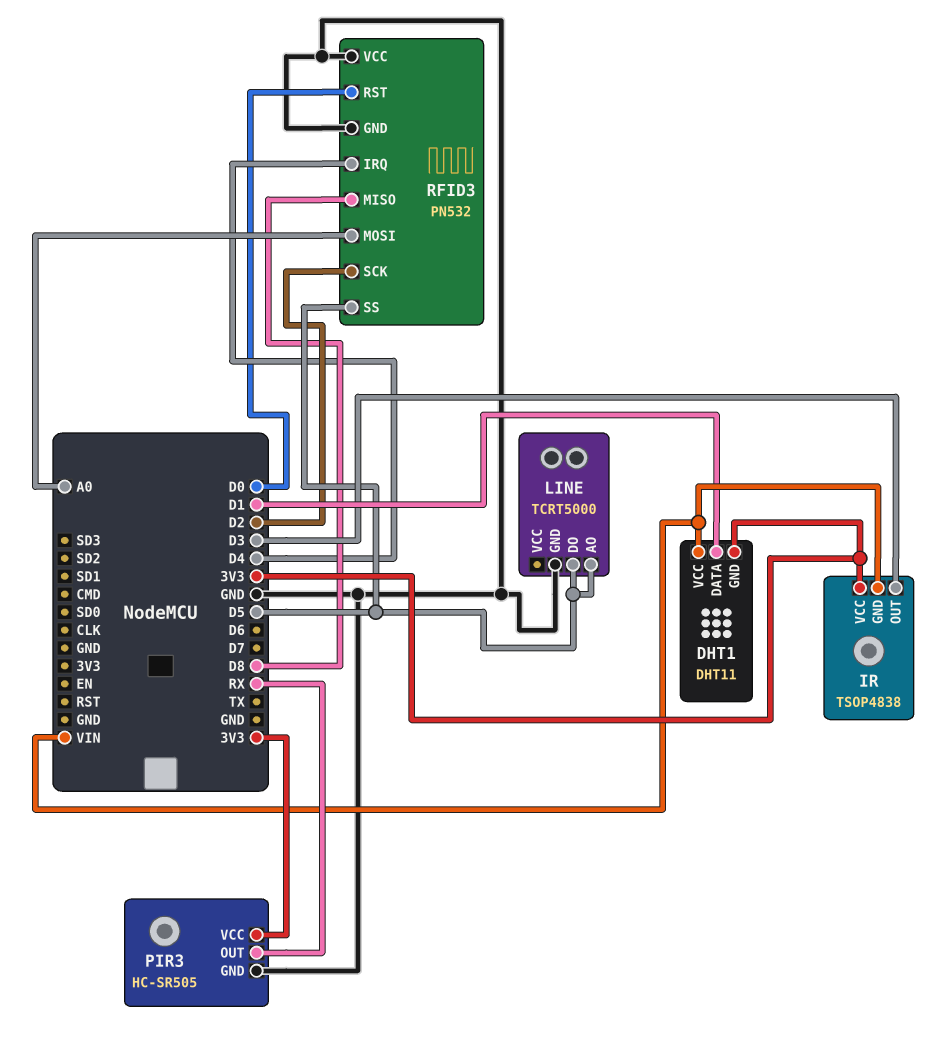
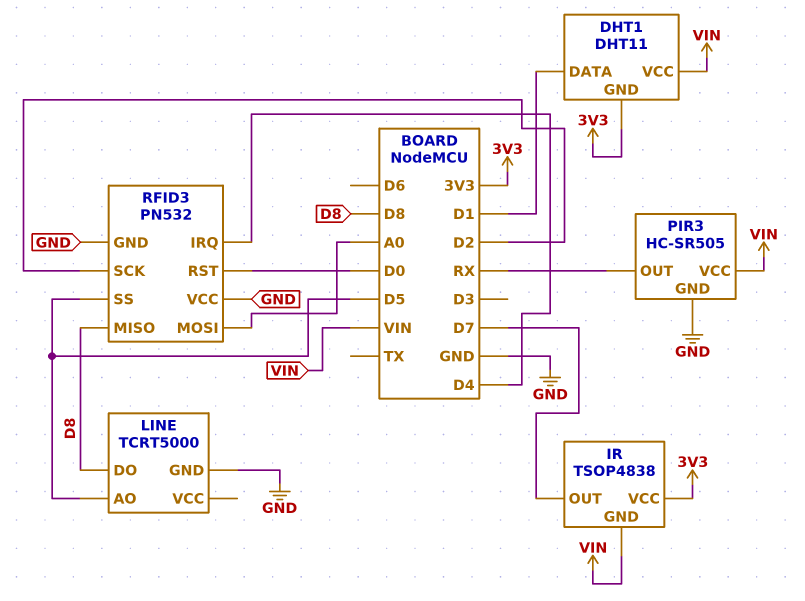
IR pin OUT: D3 -> D7
LINE pin DO: D5 -> D8
PIR3 pin VCC: 3V3 -> VIN

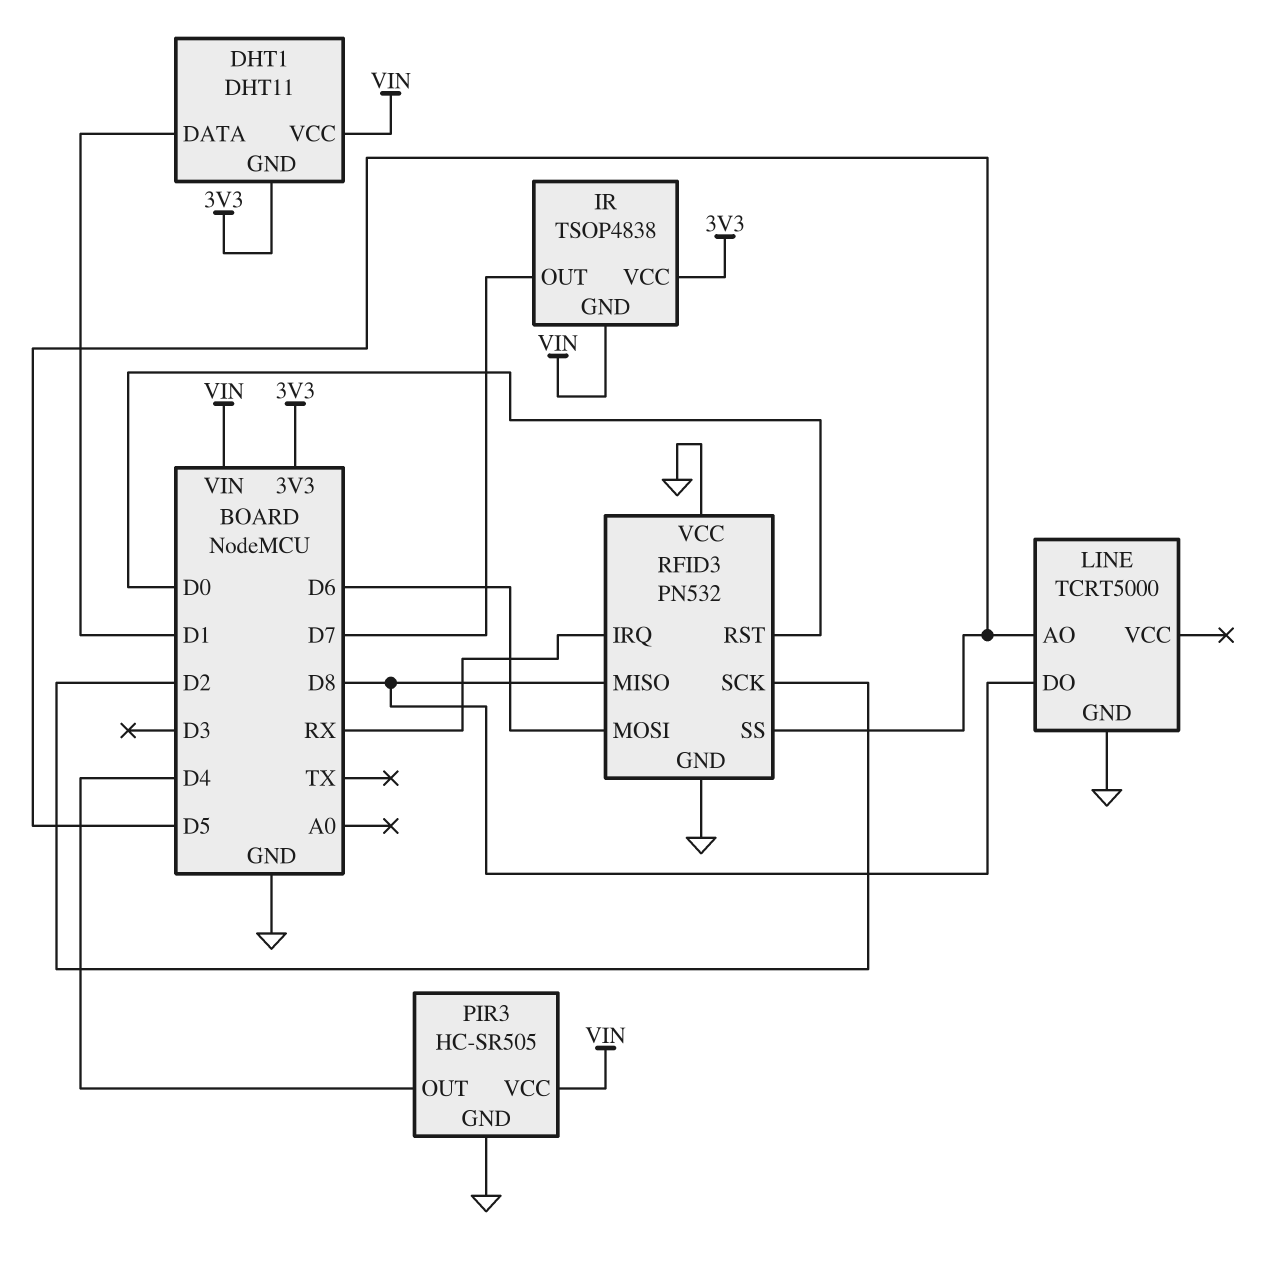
PIR3 pin OUT: RX -> D4
RFID3 pin IRQ: D4 -> RX
RFID3 pin MOSI: A0 -> D6

